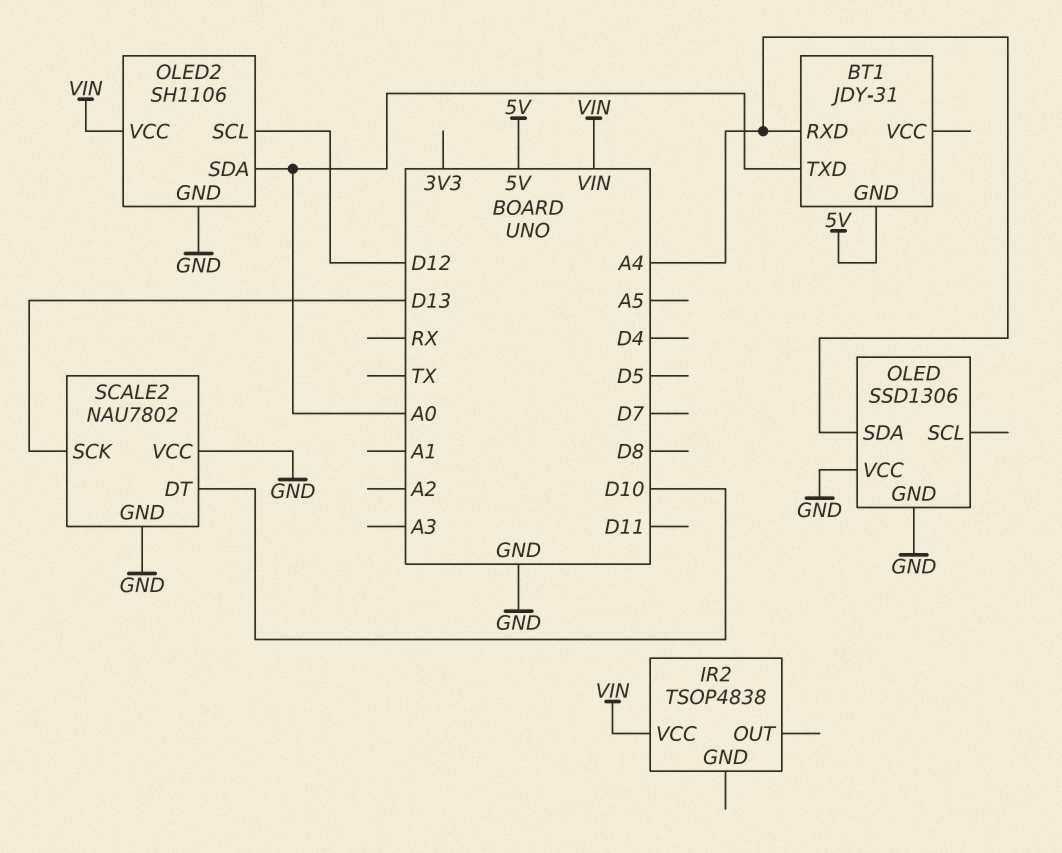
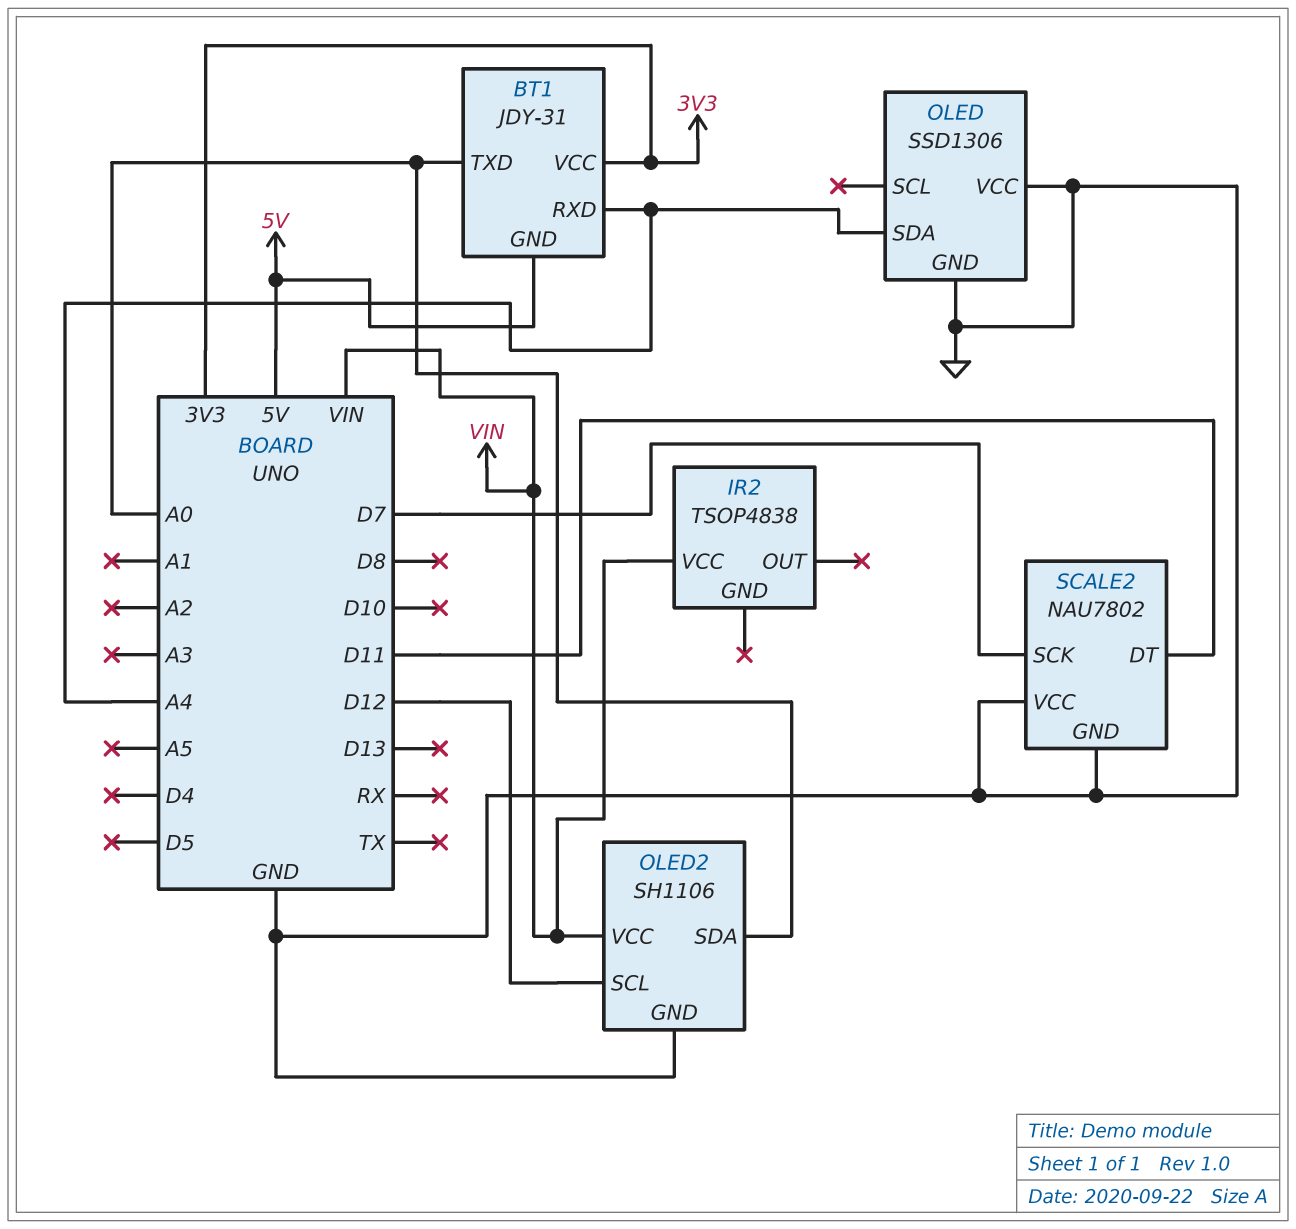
BT1 pin VCC: none -> 3V3
SCALE2 pin DT: D10 -> D11
SCALE2 pin SCK: D13 -> D7

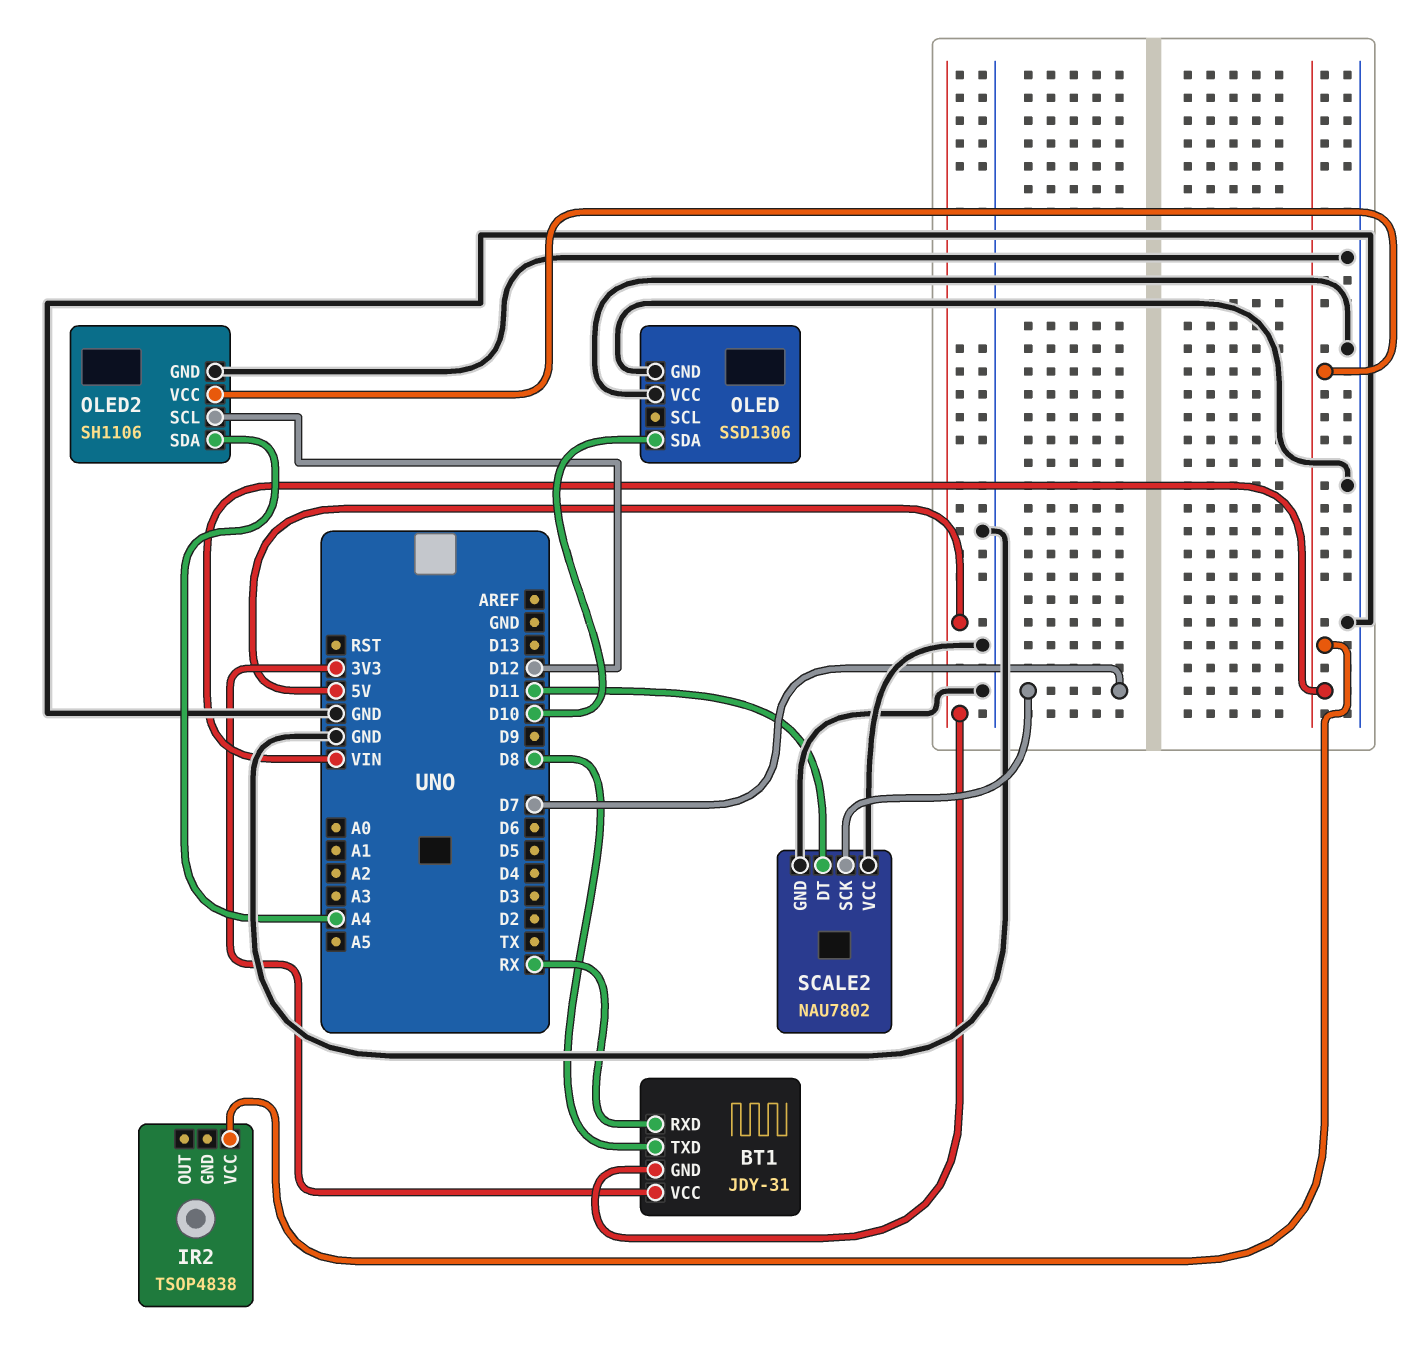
BT1 pin RXD: A4 -> RX
BT1 pin TXD: A0 -> D8
OLED pin SDA: A4 -> D10
OLED2 pin SDA: A0 -> A4

